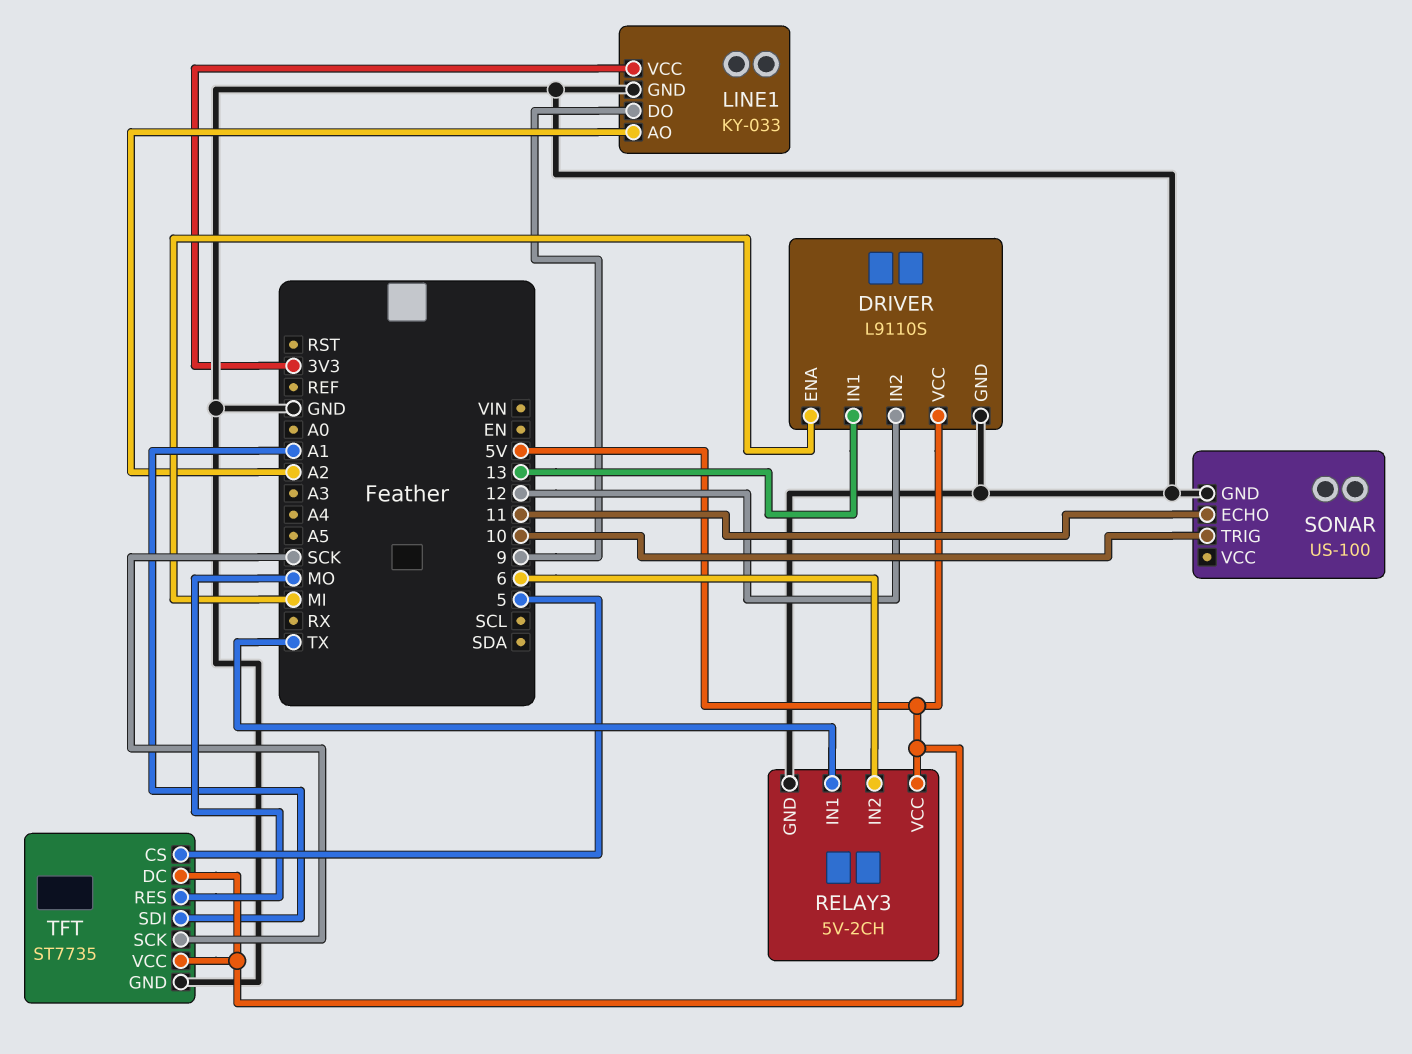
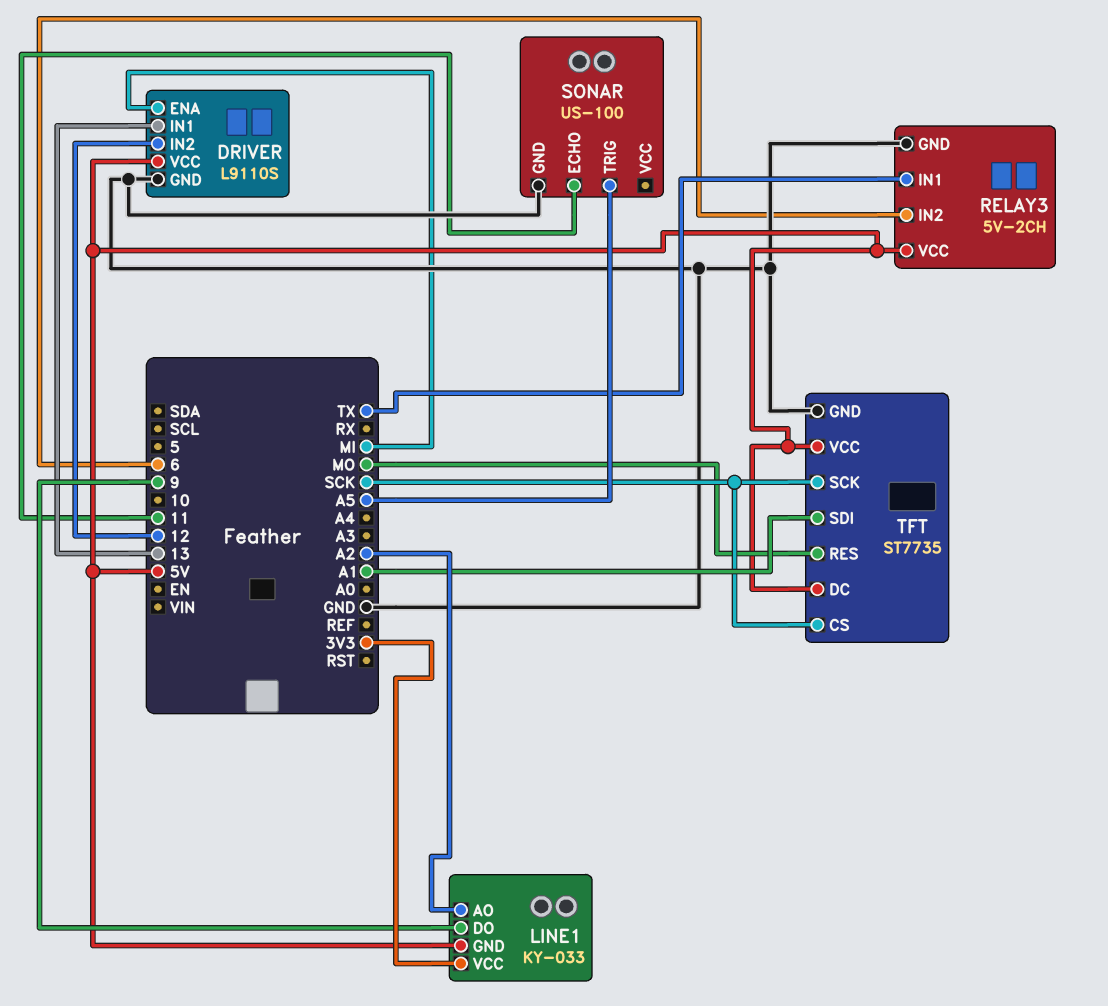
LINE1 pin GND: GND -> 5V
SONAR pin TRIG: 10 -> A5
TFT pin CS: 5 -> SCK

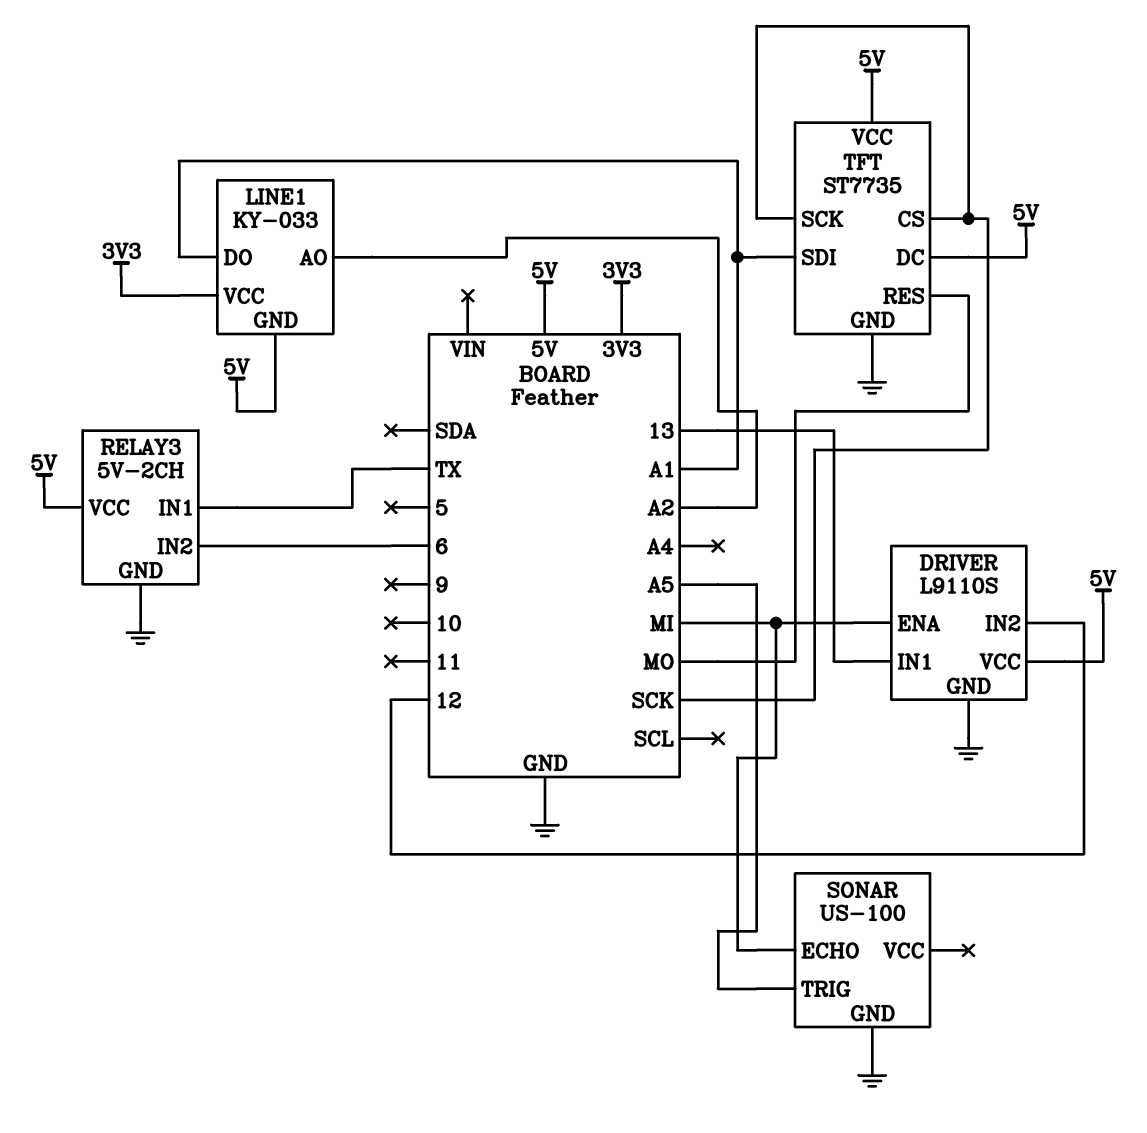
LINE1 pin DO: 9 -> A1
SONAR pin ECHO: 11 -> MI

